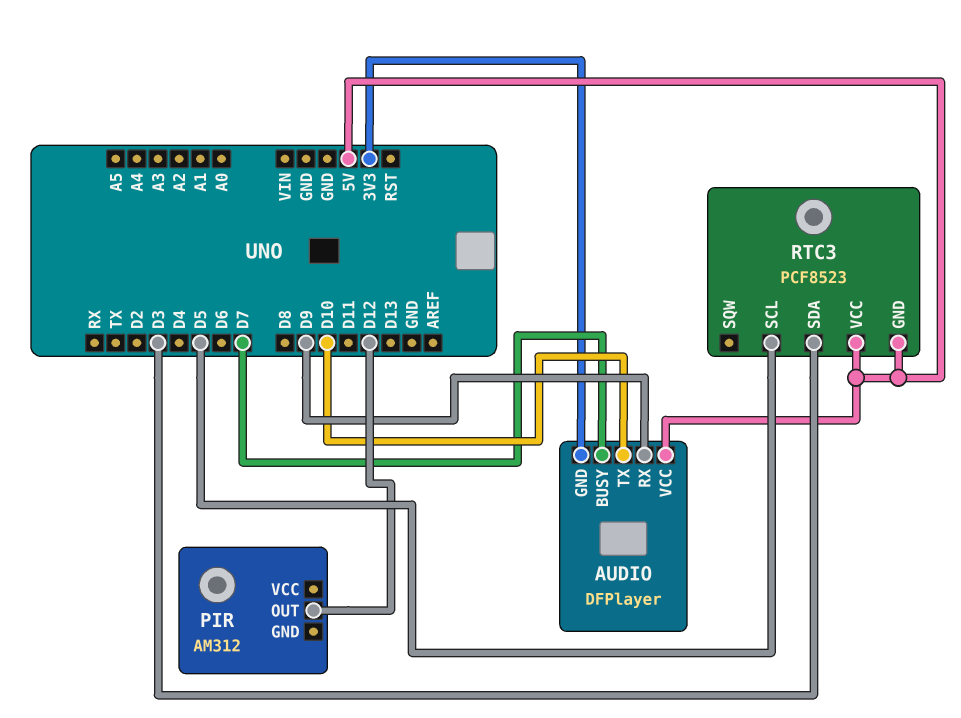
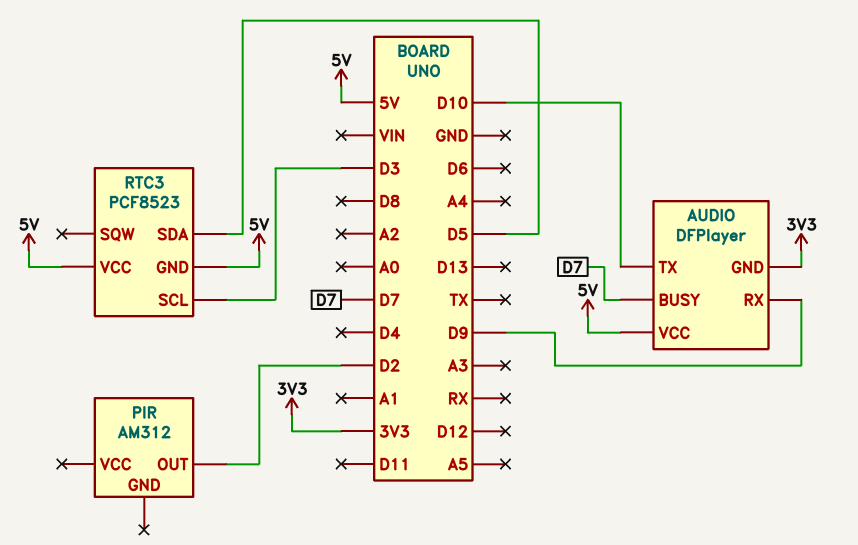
PIR pin OUT: D12 -> D2
RTC3 pin SCL: D5 -> D3
RTC3 pin SDA: D3 -> D5

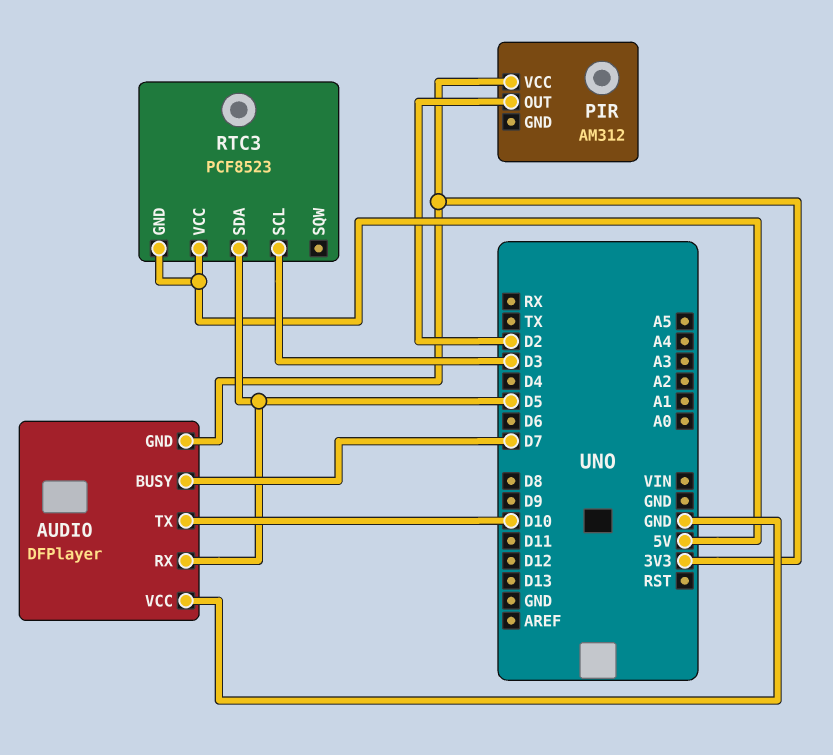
AUDIO pin RX: D9 -> D5
AUDIO pin VCC: 5V -> GND
PIR pin VCC: none -> 3V3

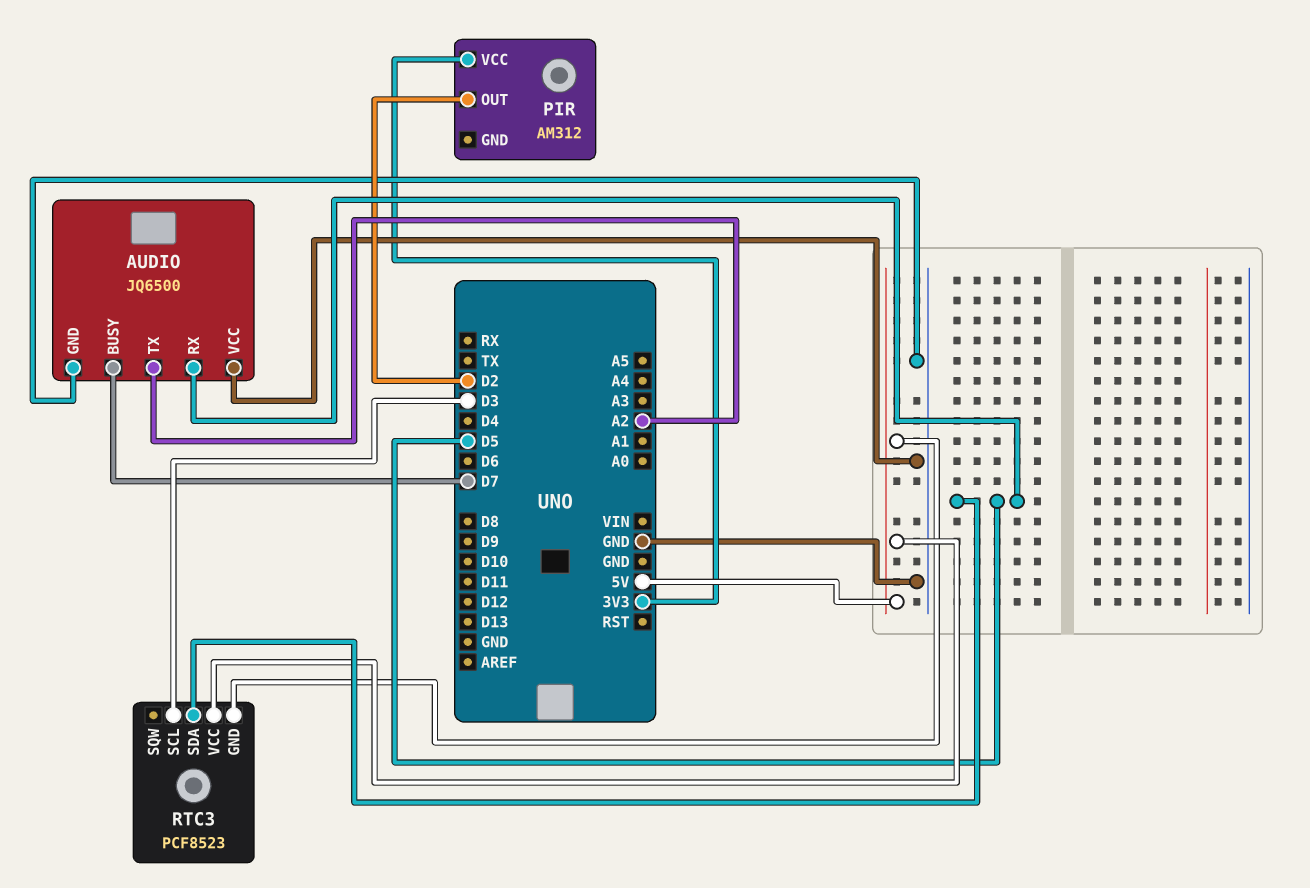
AUDIO: DFPlayer -> JQ6500
AUDIO pin GND: 3V3 -> GND
AUDIO pin TX: D10 -> A2

